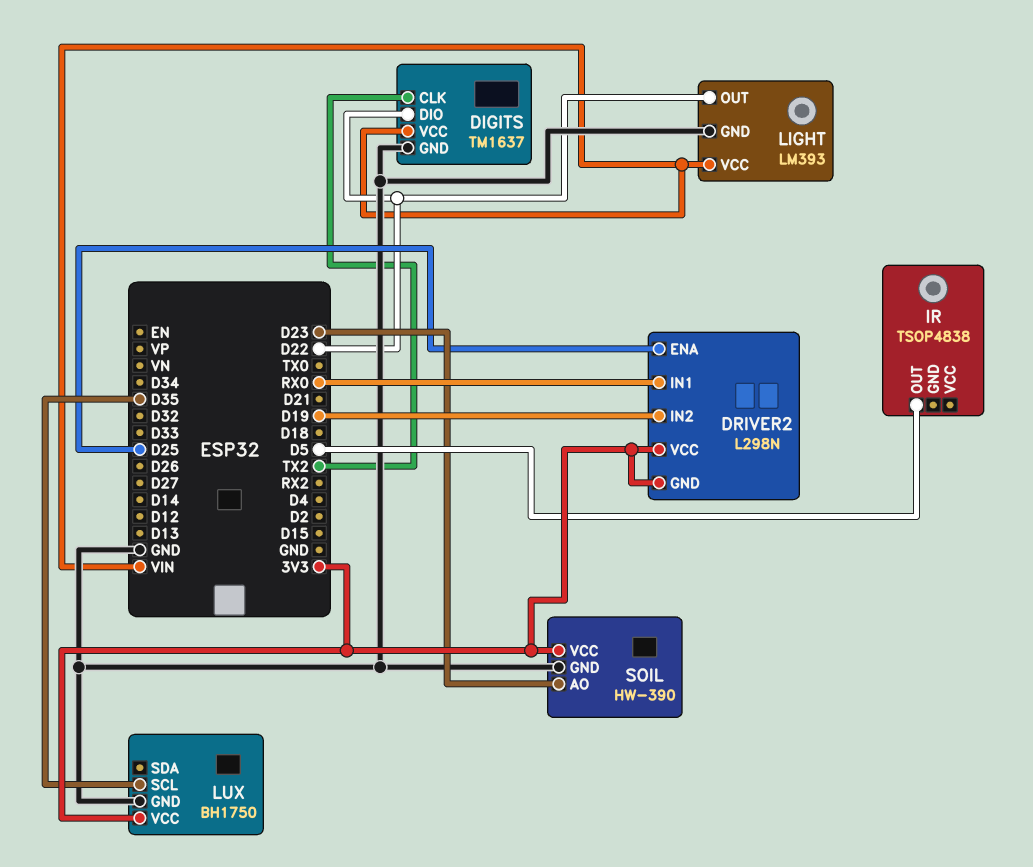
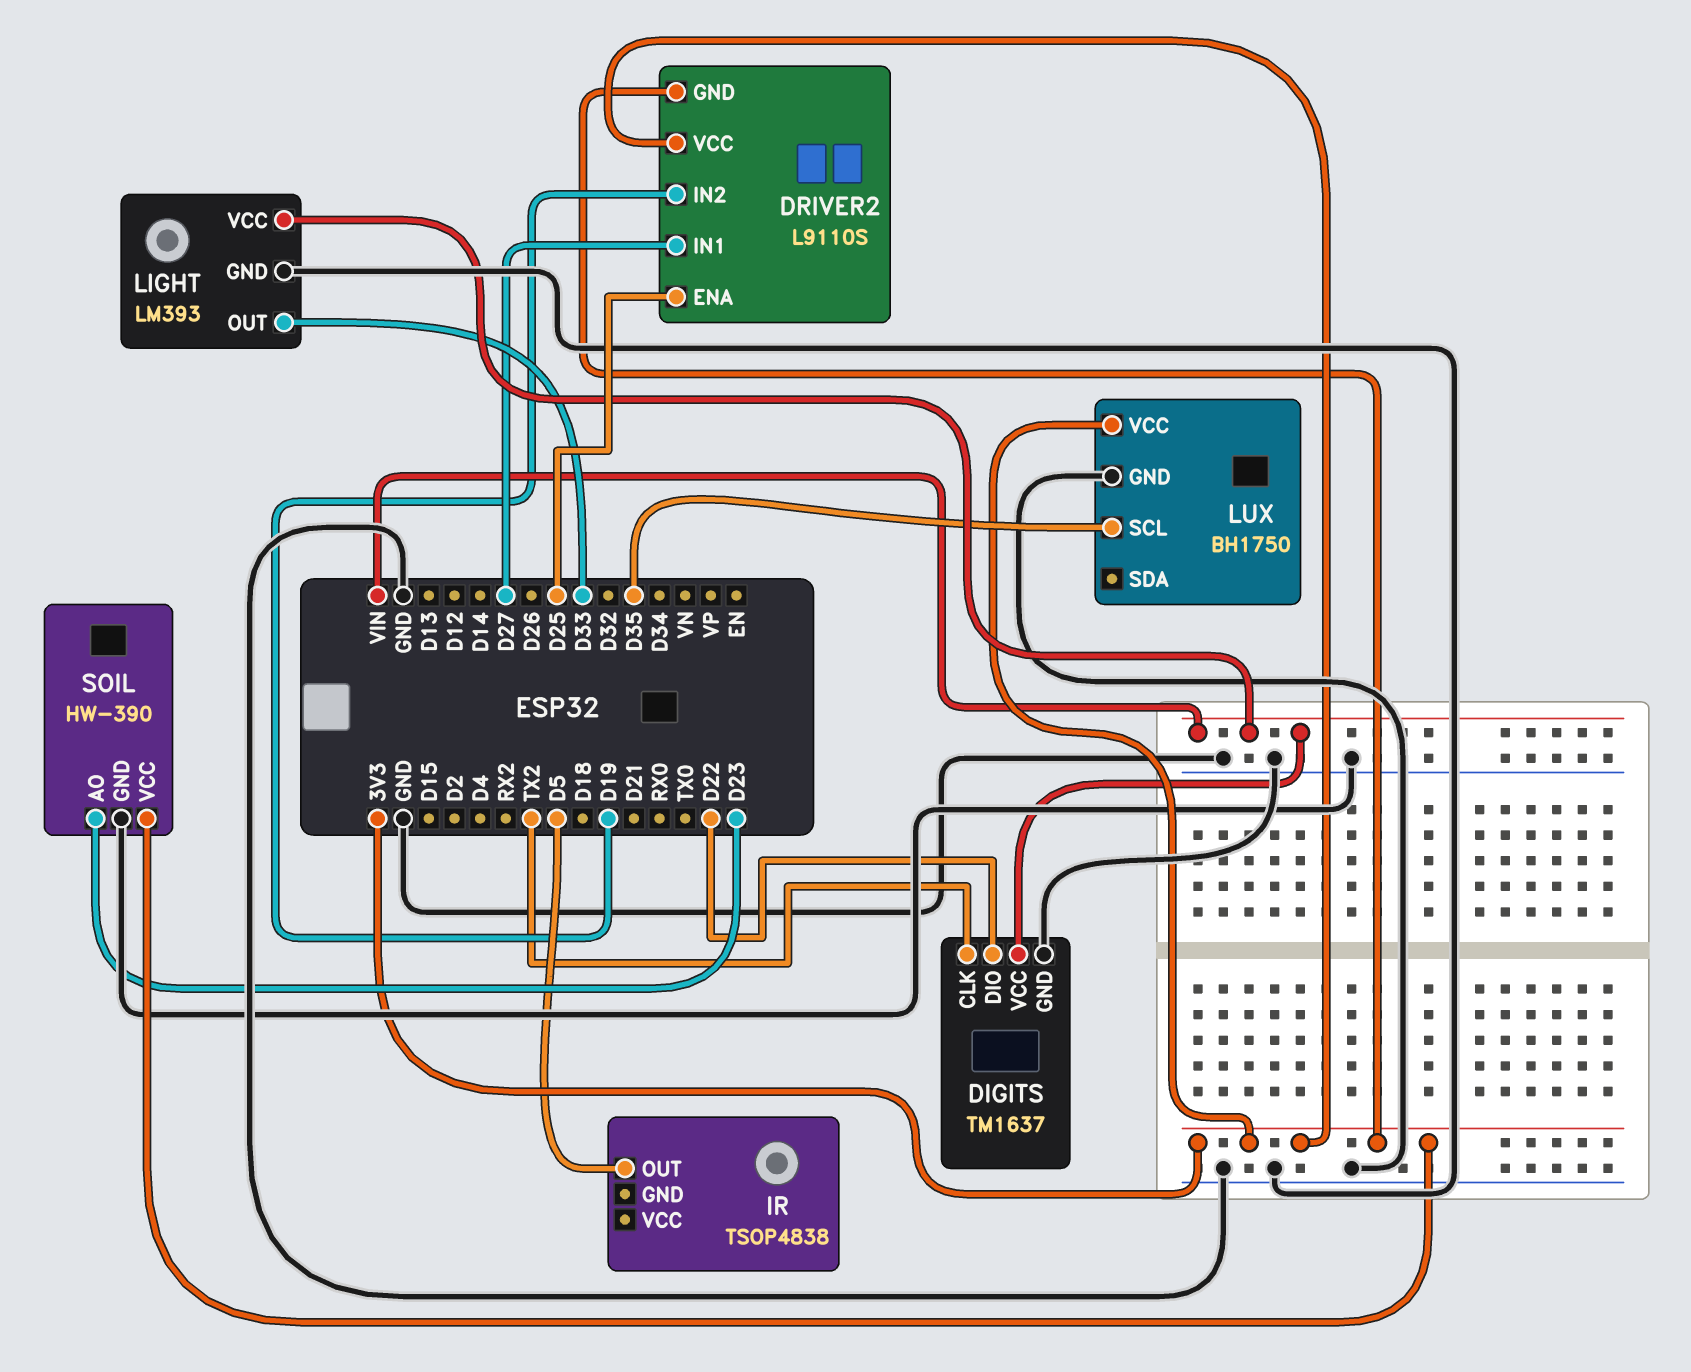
DRIVER2: L298N -> L9110S
DRIVER2 pin IN1: RX0 -> D27
LIGHT pin OUT: D22 -> D33

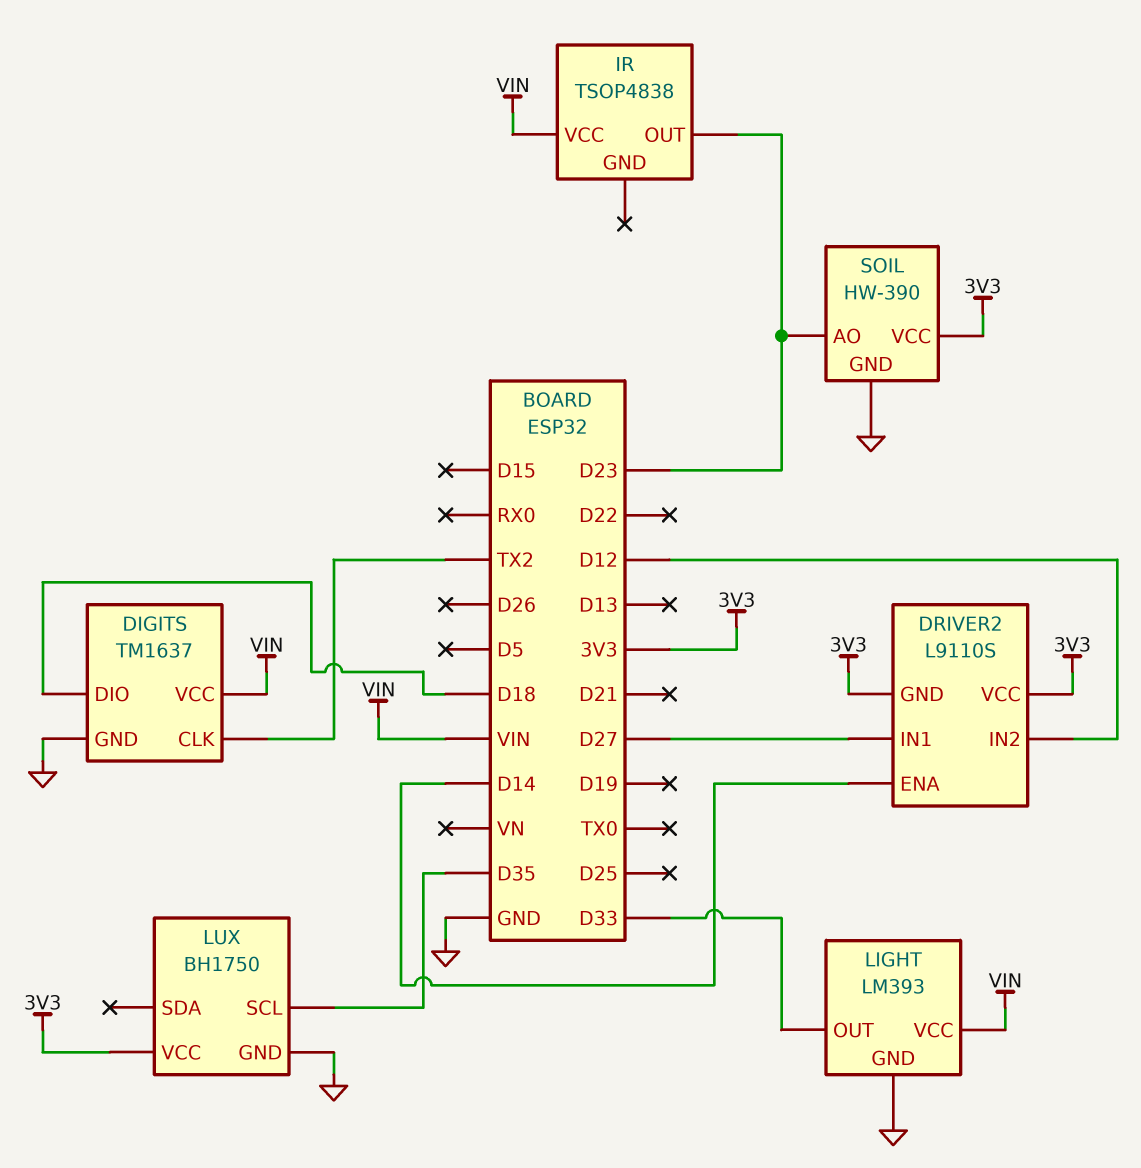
DIGITS pin DIO: D22 -> D18
DRIVER2 pin ENA: D25 -> D14
DRIVER2 pin IN2: D19 -> D12
IR pin OUT: D5 -> D23
IR pin VCC: none -> VIN

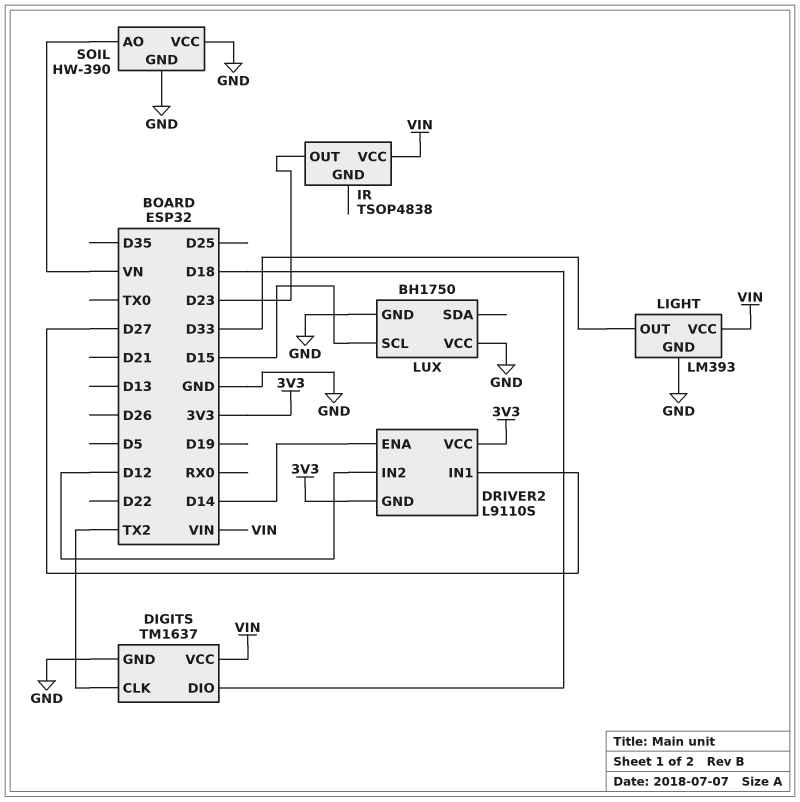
LUX pin SCL: D35 -> D15
LUX pin VCC: 3V3 -> GND
SOIL pin AO: D23 -> VN
SOIL pin VCC: 3V3 -> GND

